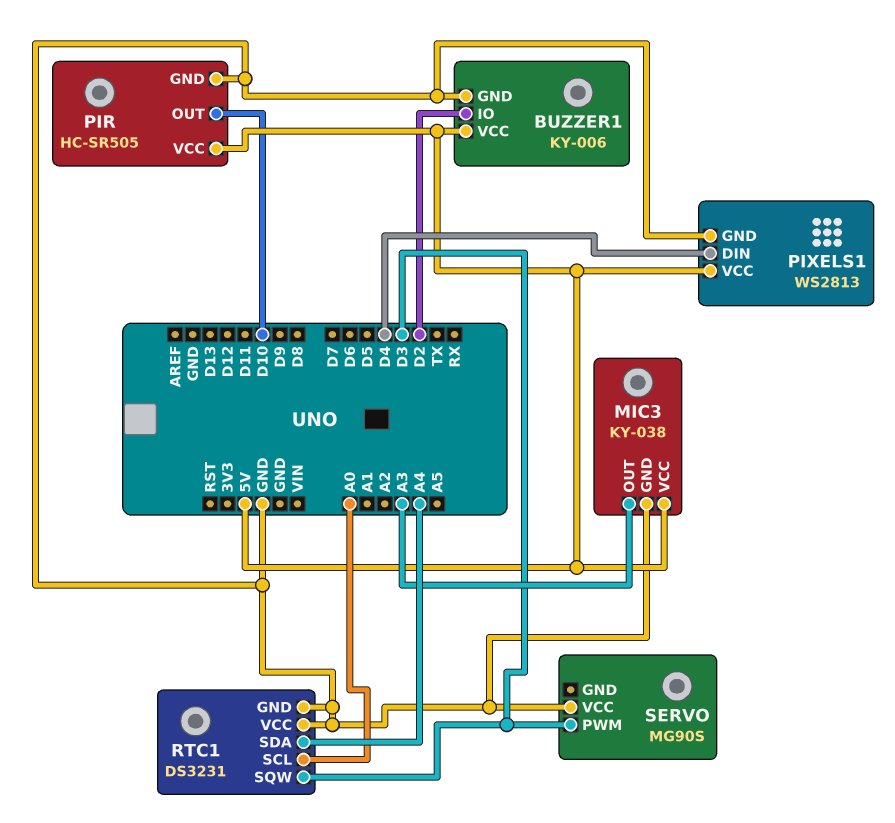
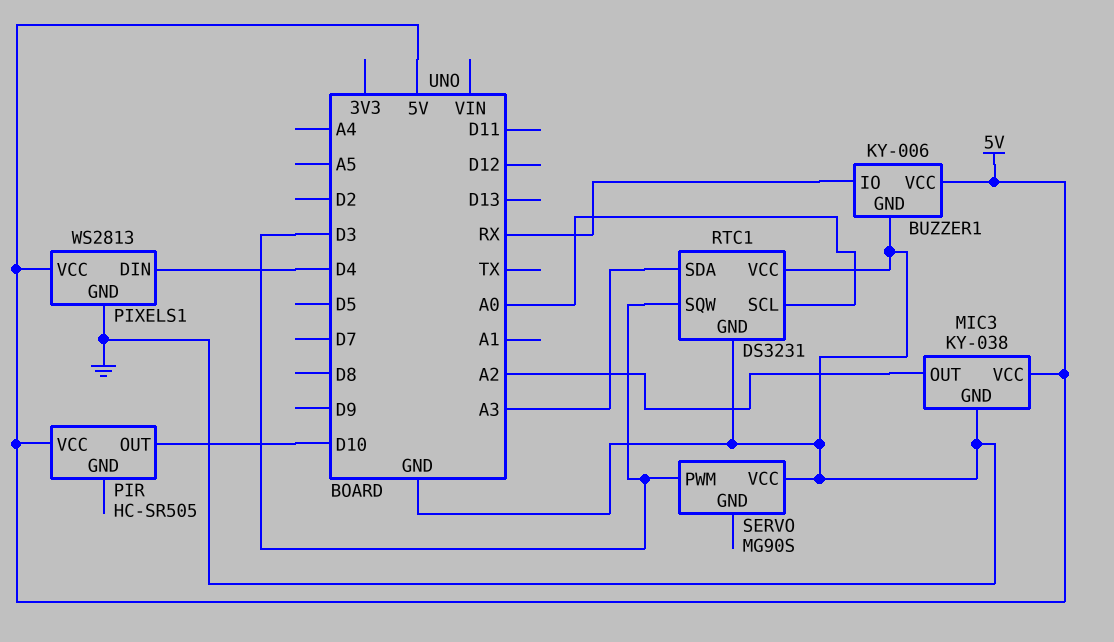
BUZZER1 pin IO: D2 -> RX
MIC3 pin OUT: A3 -> A2
PIR pin GND: GND -> none
RTC1 pin SDA: A4 -> A3

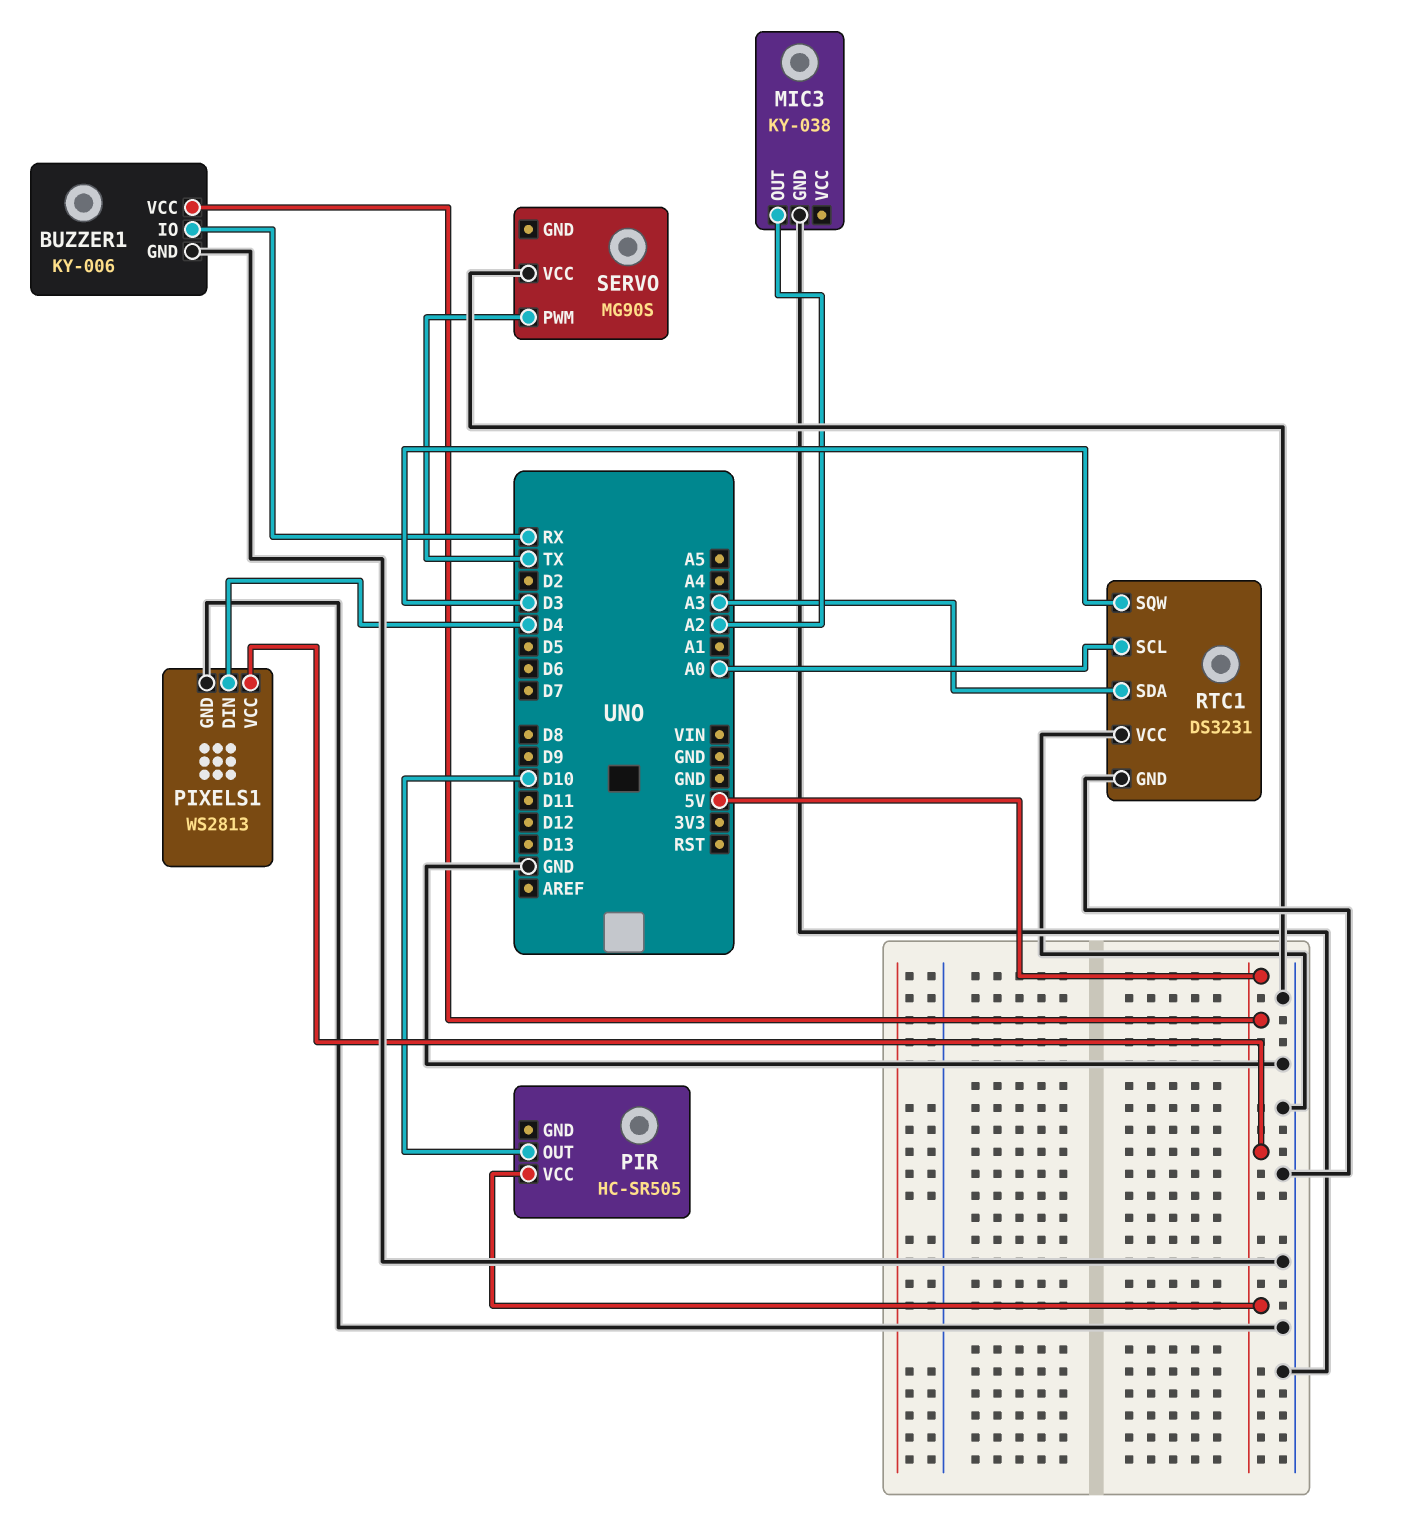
MIC3 pin VCC: 5V -> none
SERVO pin PWM: D3 -> TX

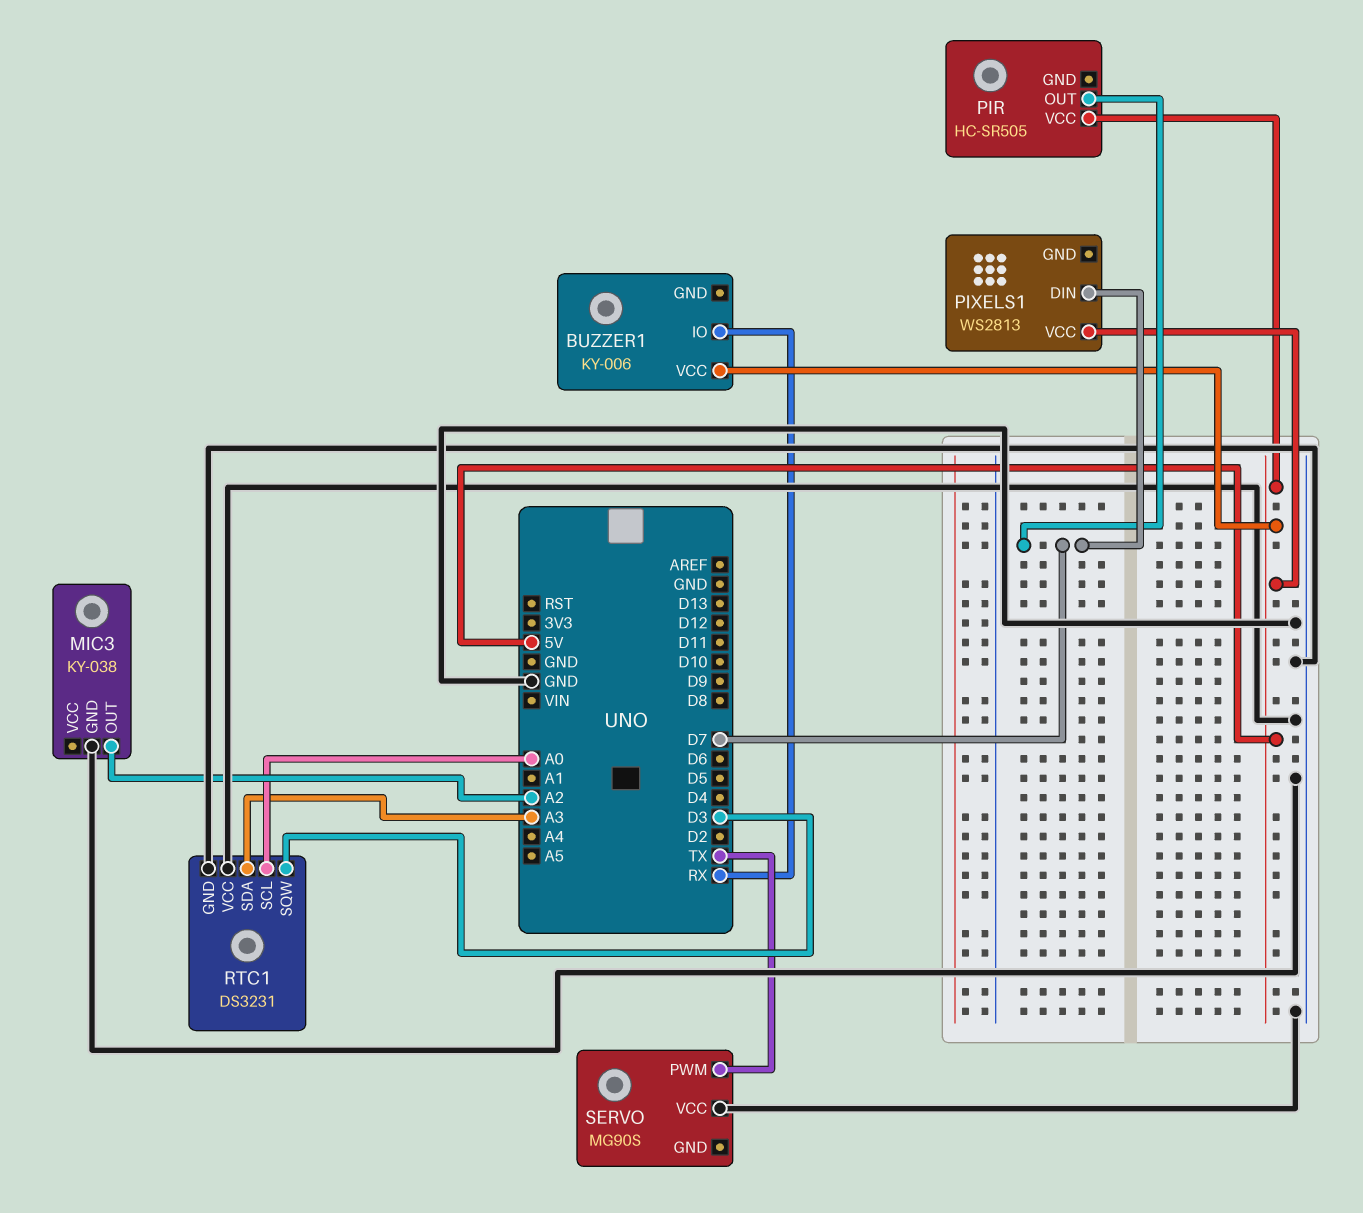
BUZZER1 pin GND: GND -> none
PIR pin OUT: D10 -> D7
PIXELS1 pin DIN: D4 -> D7
PIXELS1 pin GND: GND -> none

